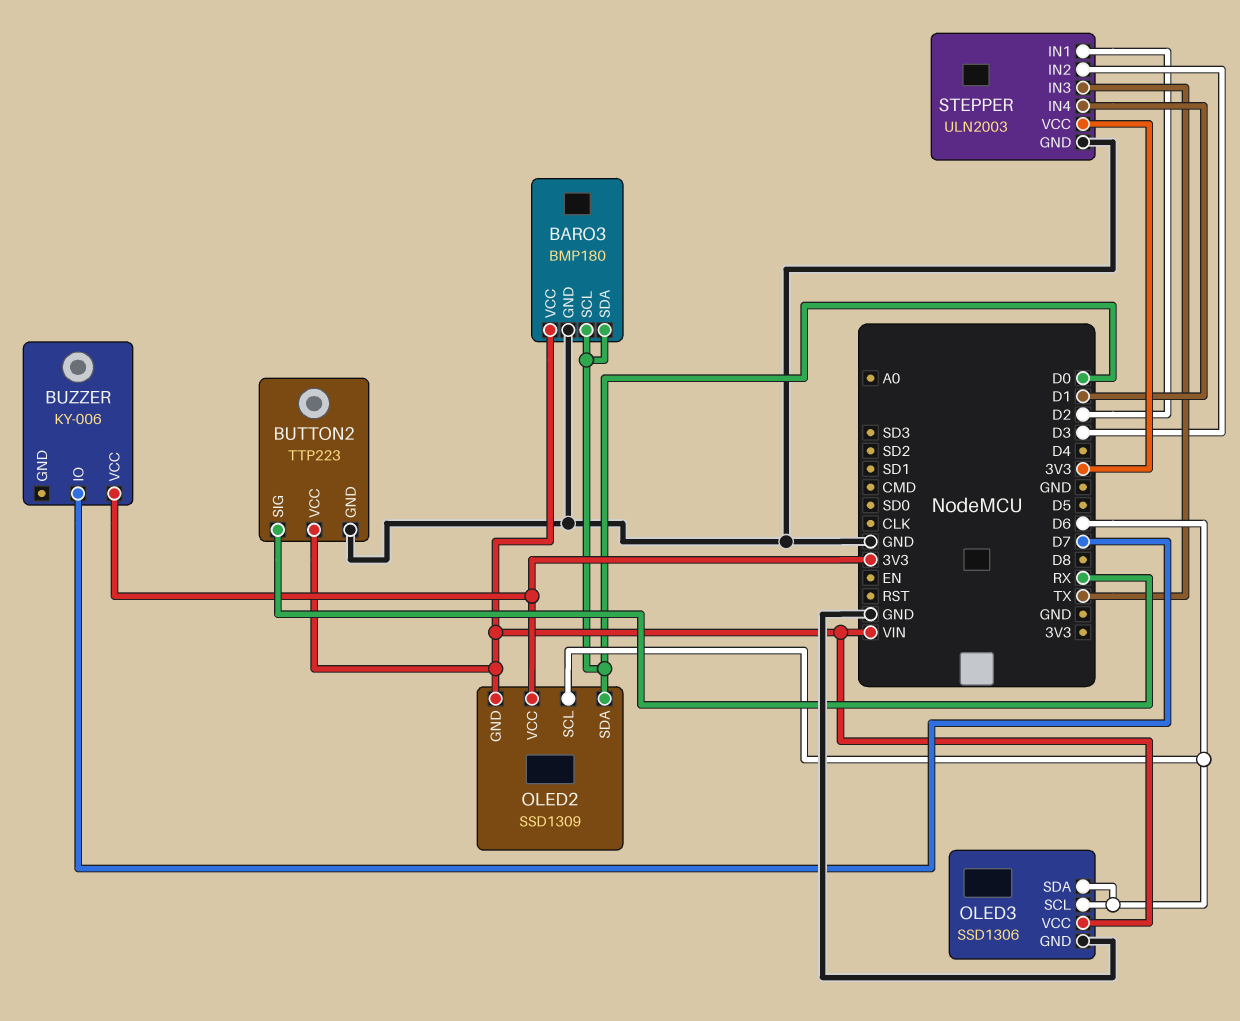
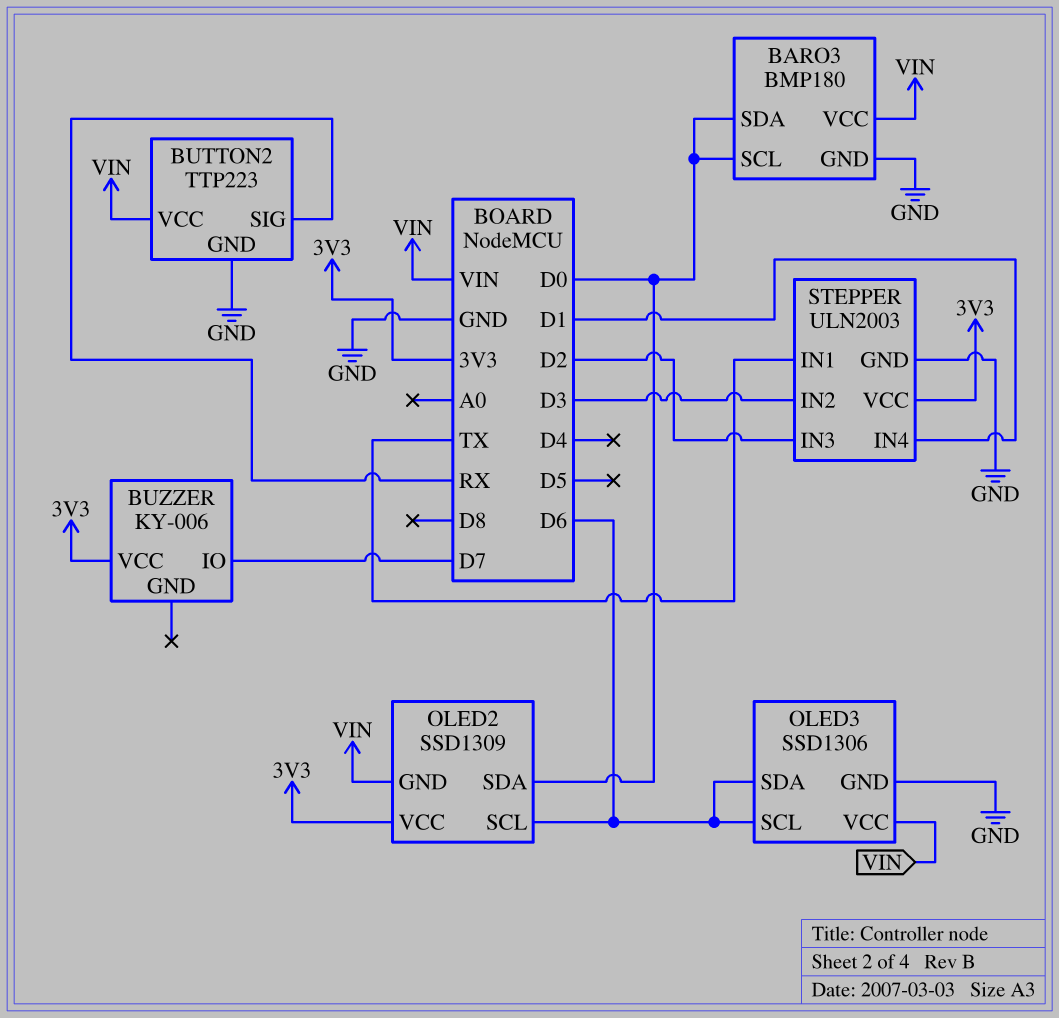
STEPPER pin IN1: D2 -> TX
STEPPER pin IN3: TX -> D2

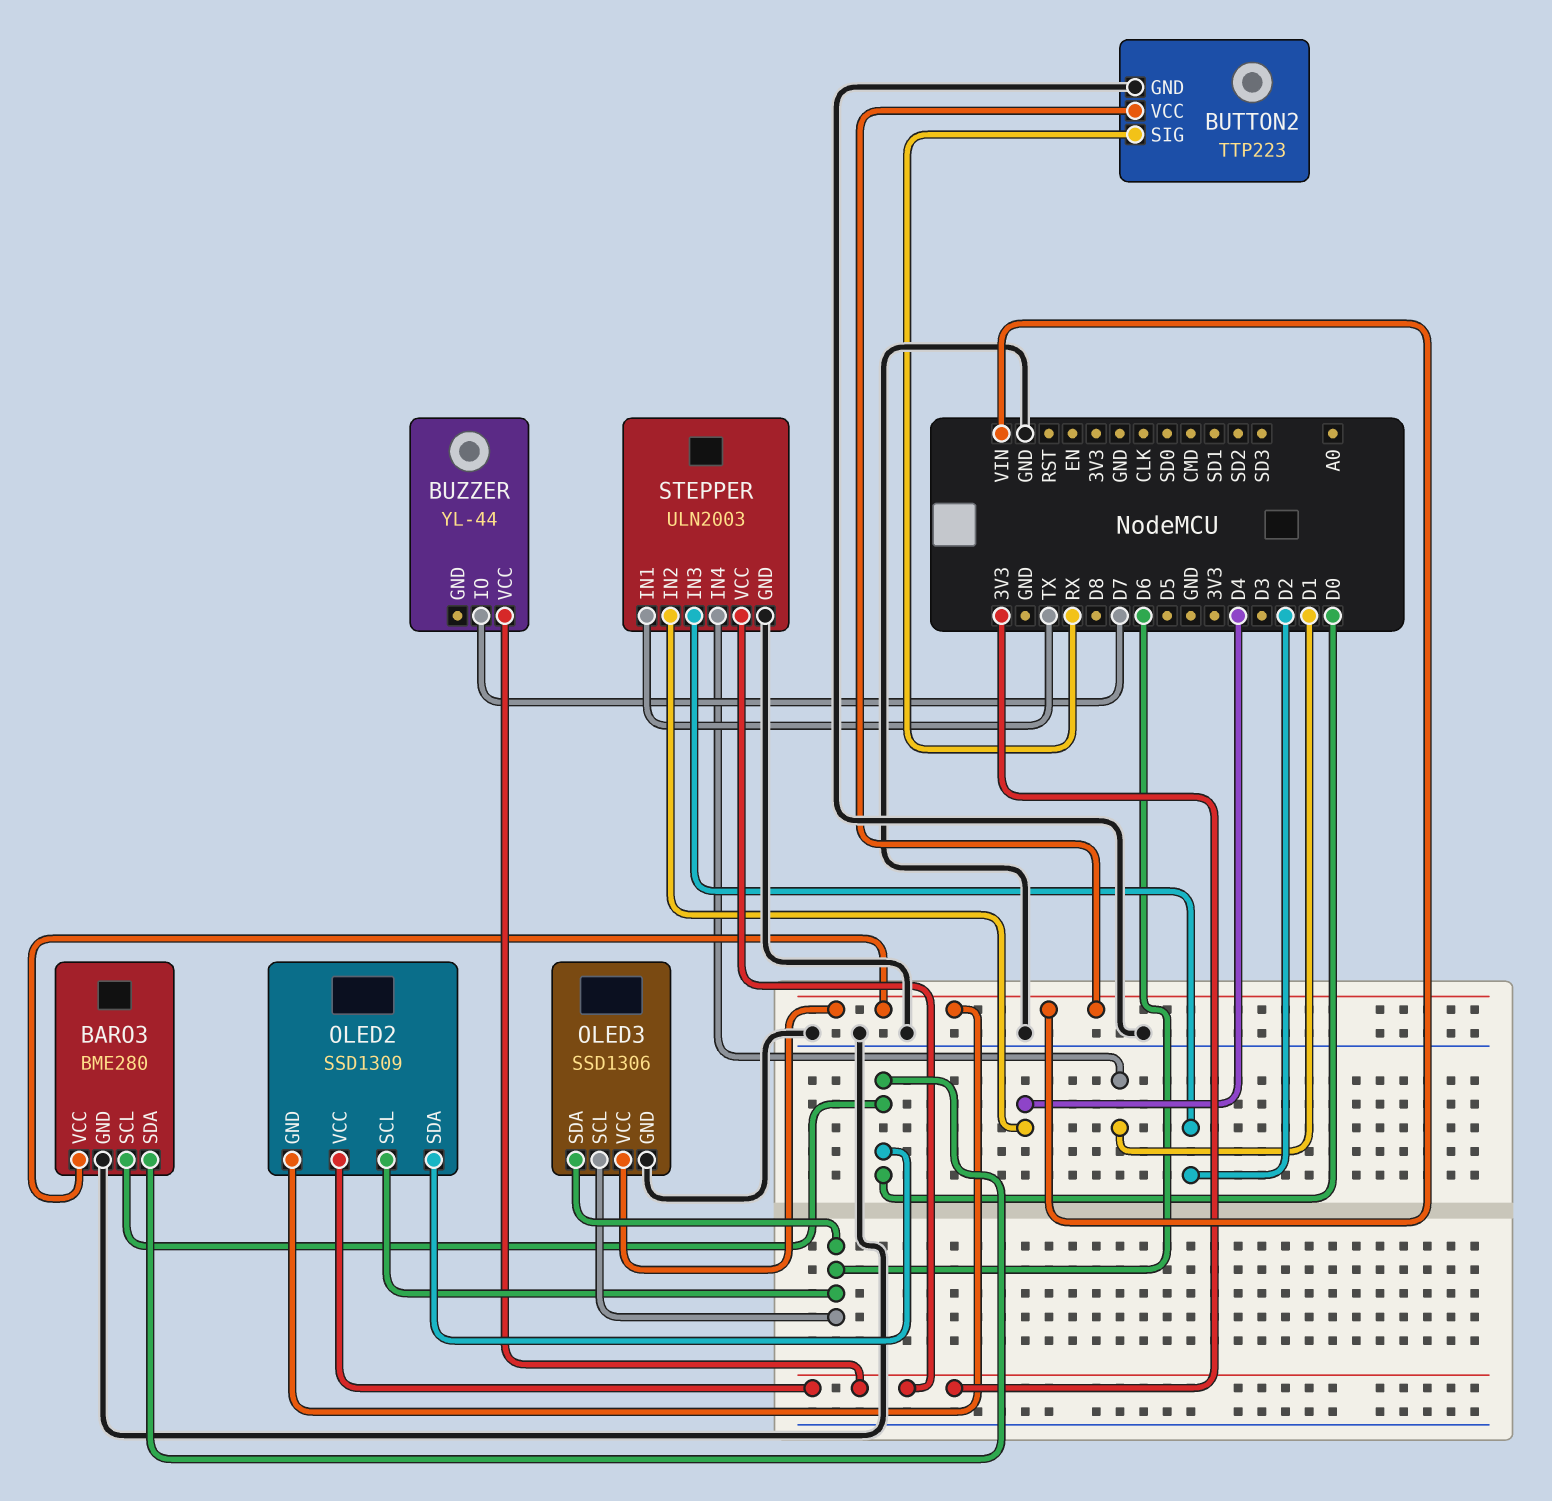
BARO3: BMP180 -> BME280
BUZZER: KY-006 -> YL-44
STEPPER pin IN2: D3 -> D4

